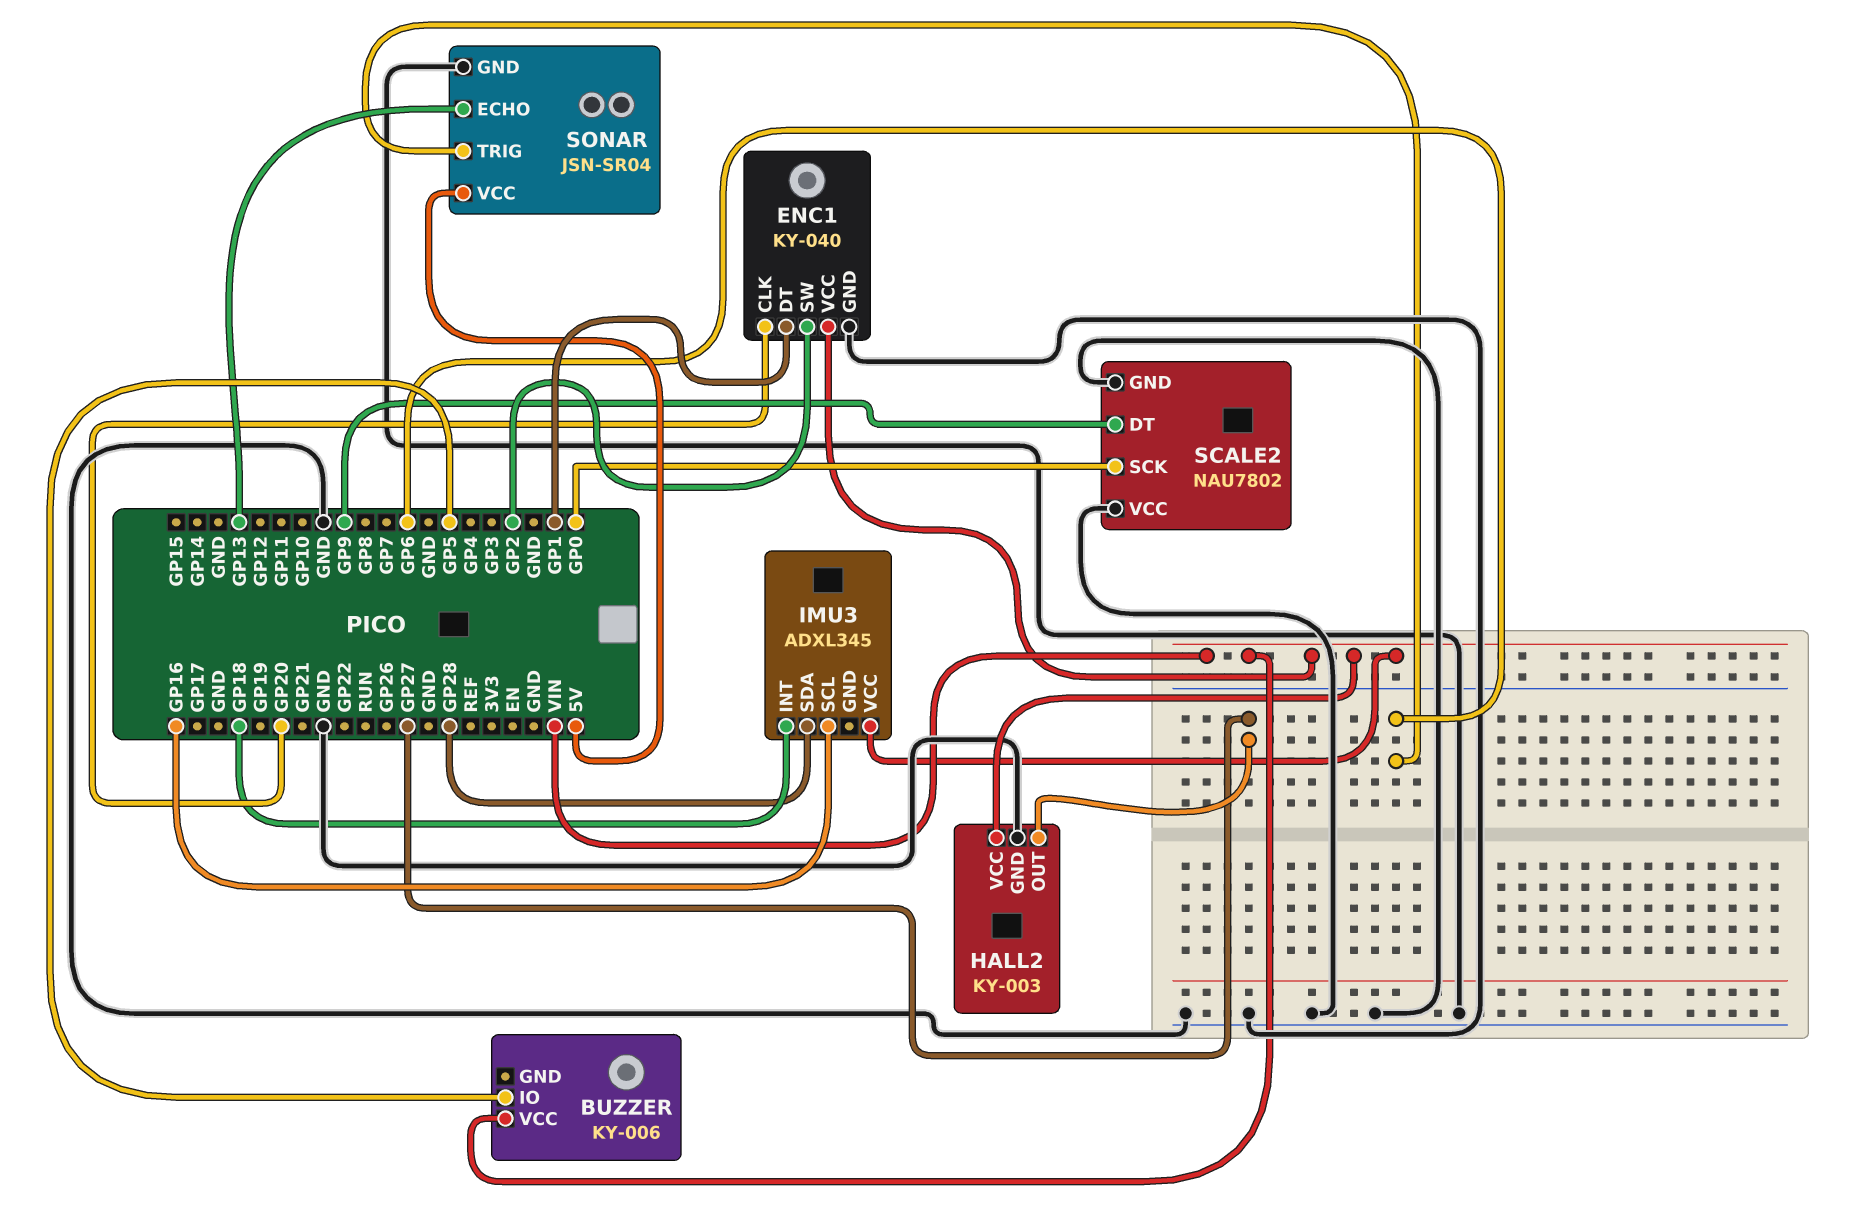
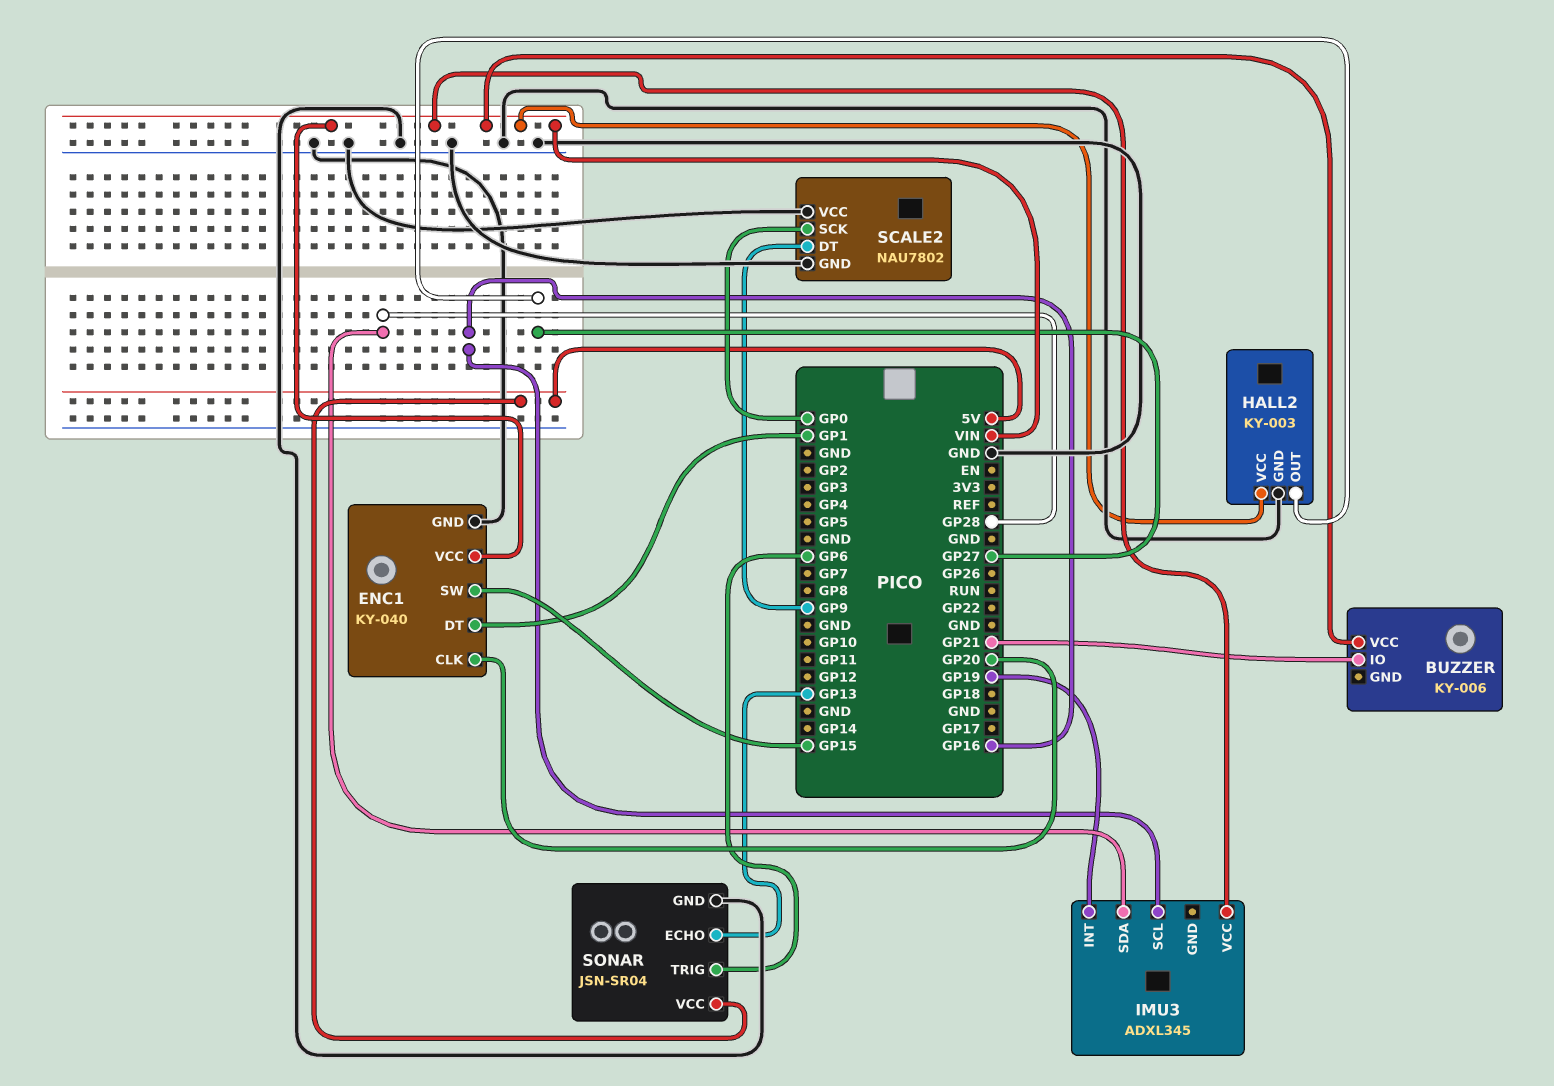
BUZZER pin IO: GP5 -> GP21
ENC1 pin SW: GP2 -> GP15
IMU3 pin INT: GP18 -> GP19

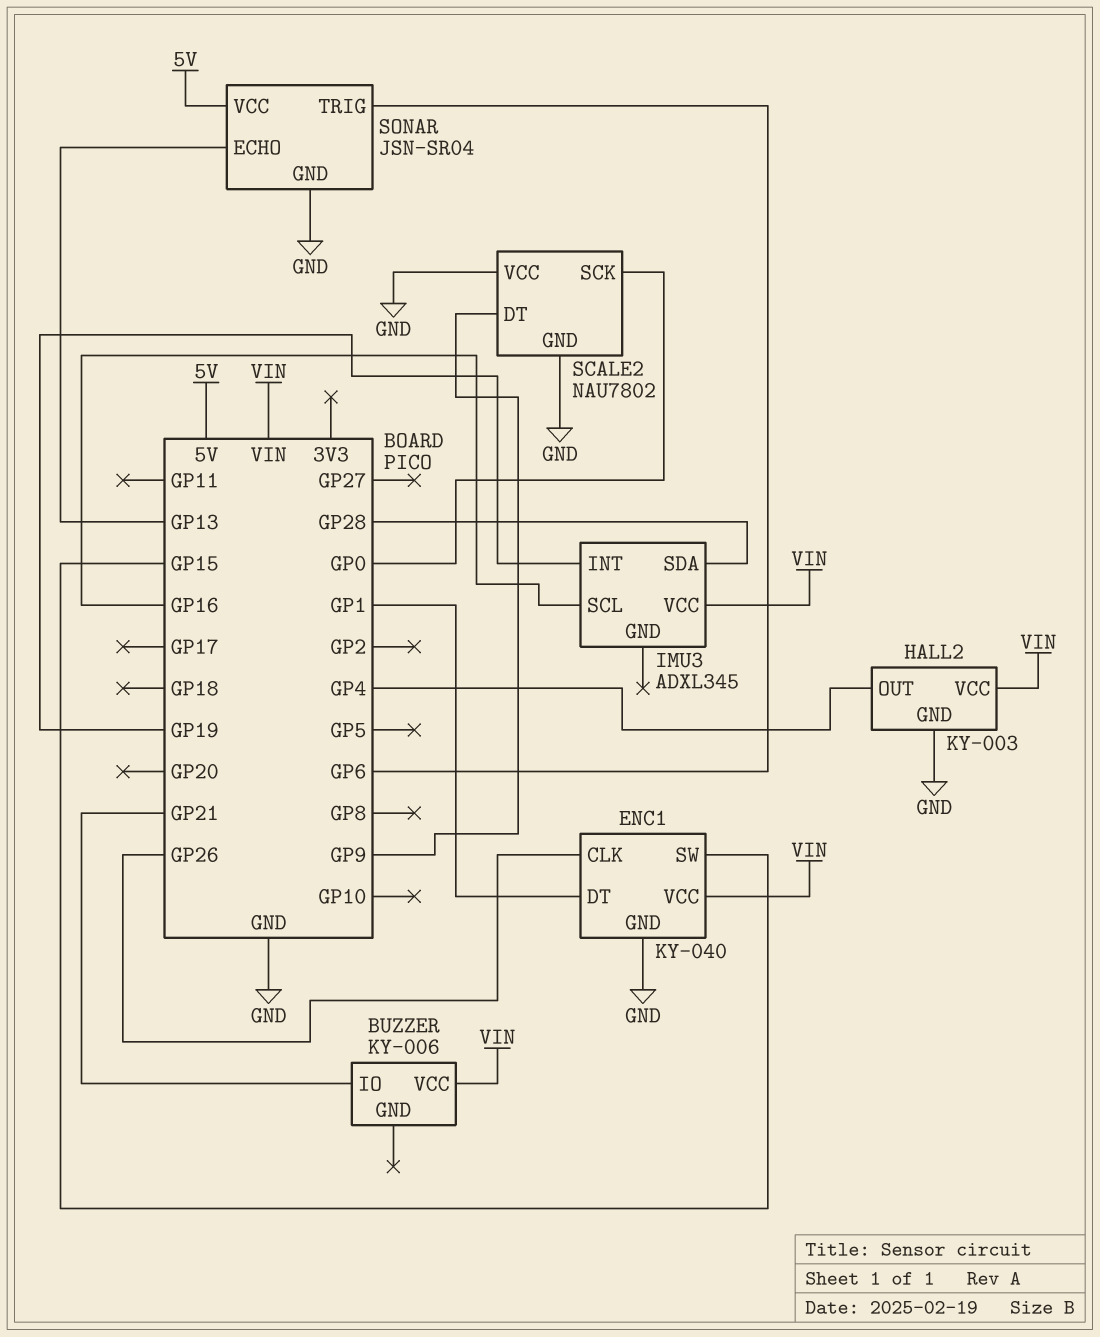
ENC1 pin CLK: GP20 -> GP26
HALL2 pin OUT: GP27 -> GP4

